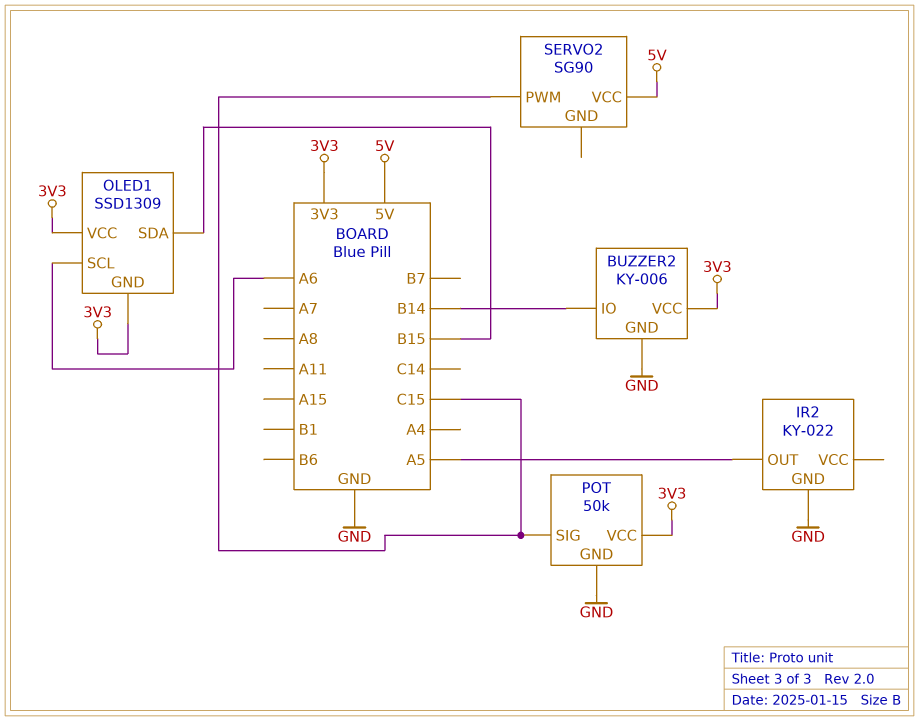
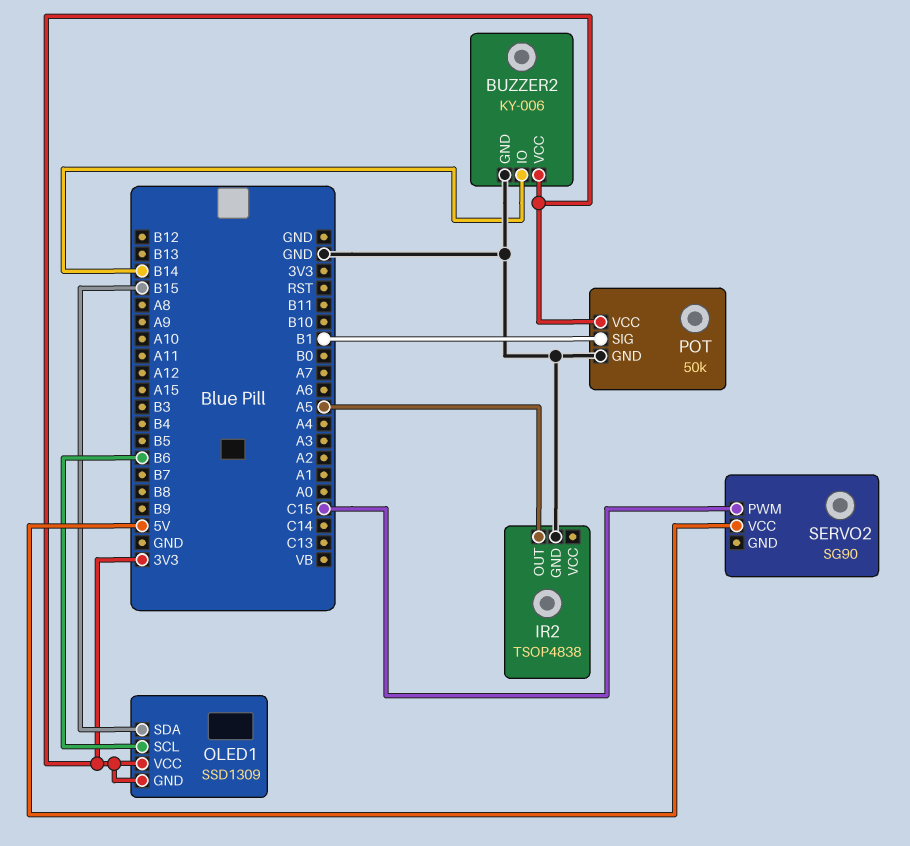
IR2: KY-022 -> TSOP4838
OLED1 pin SCL: A6 -> B6
POT pin SIG: C15 -> B1

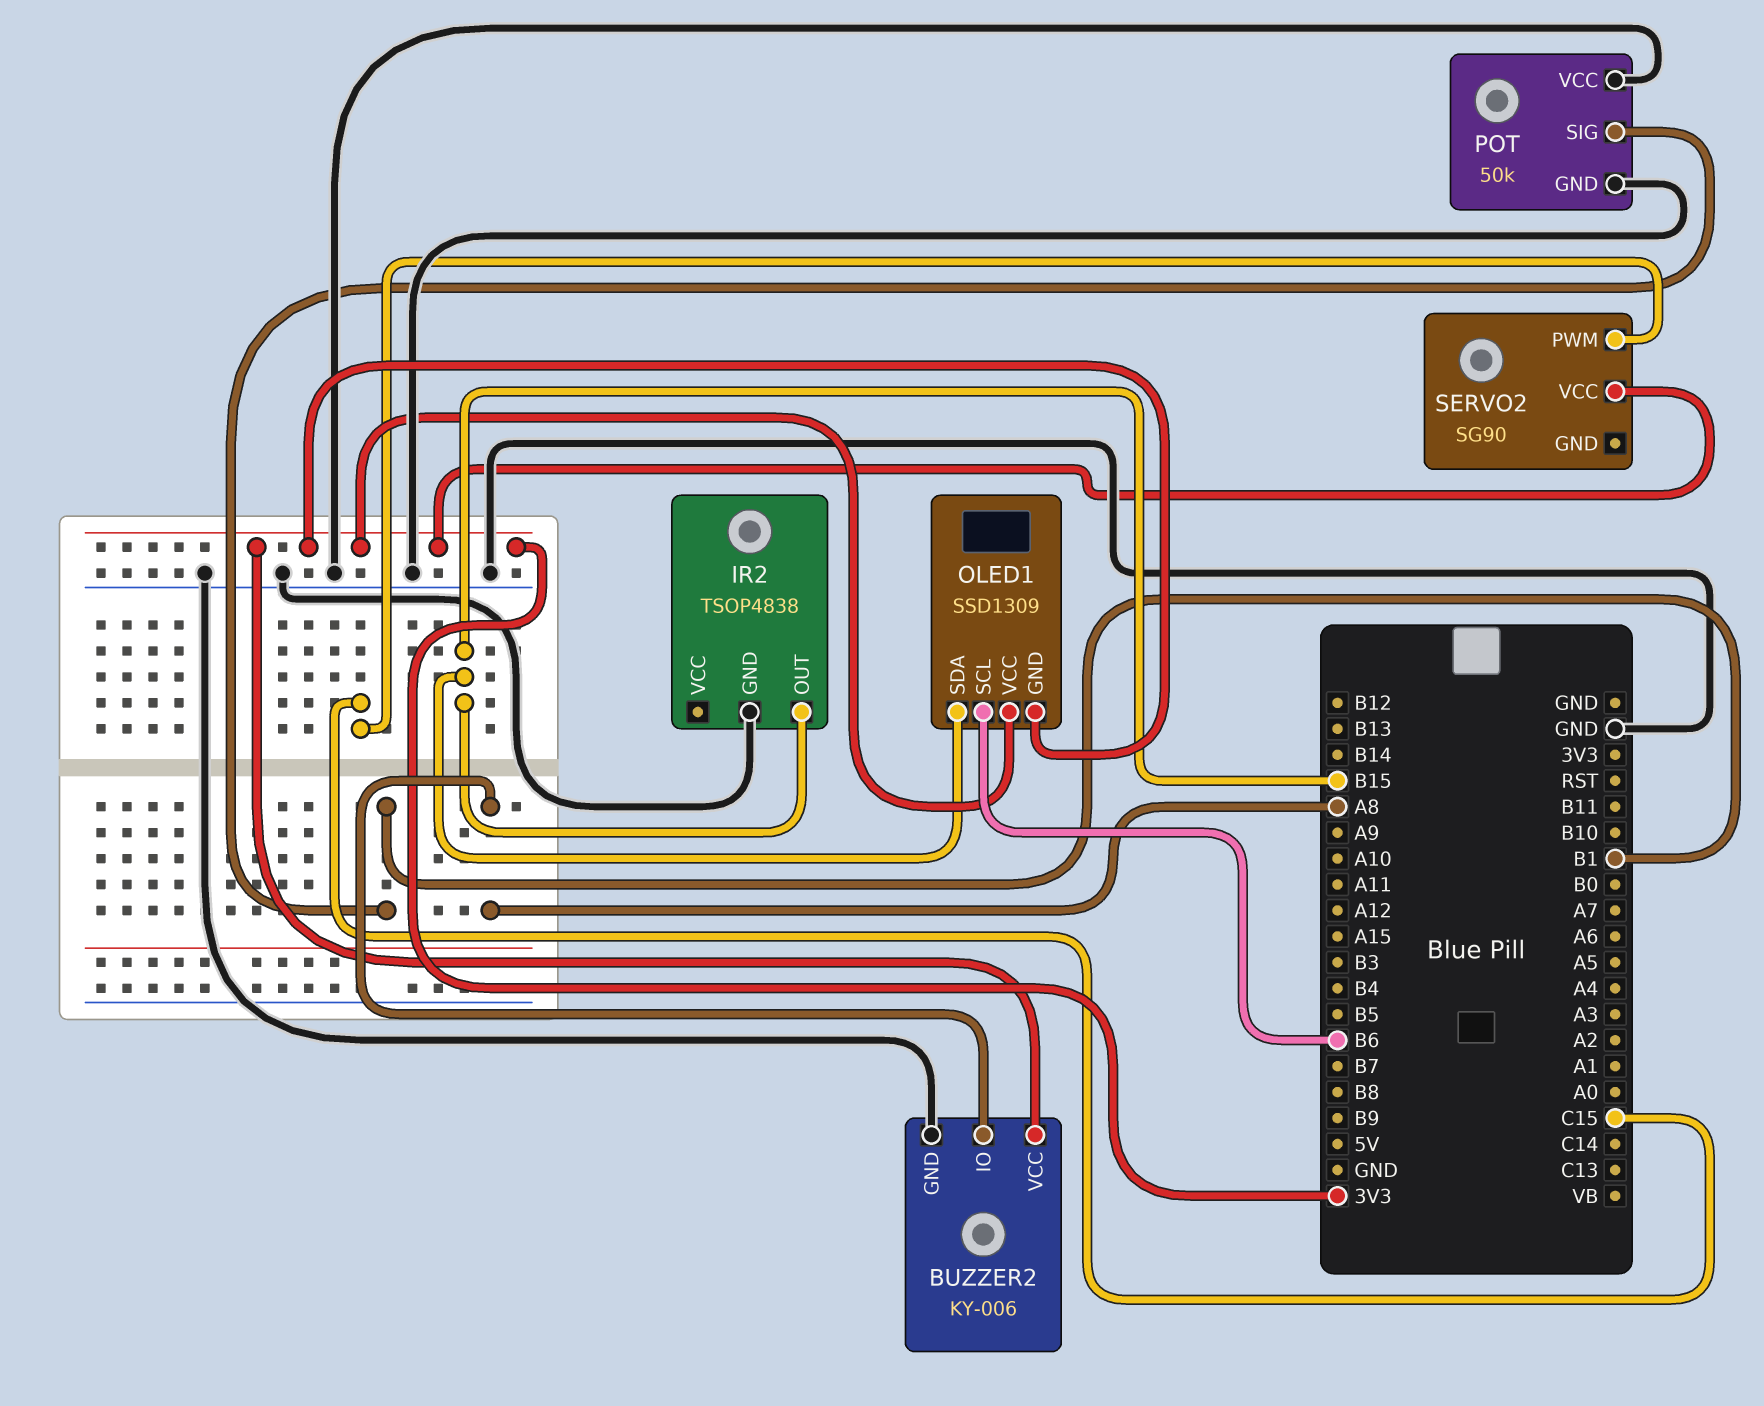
BUZZER2 pin IO: B14 -> A8
IR2 pin OUT: A5 -> B15
POT pin VCC: 3V3 -> GND
SERVO2 pin VCC: 5V -> 3V3

